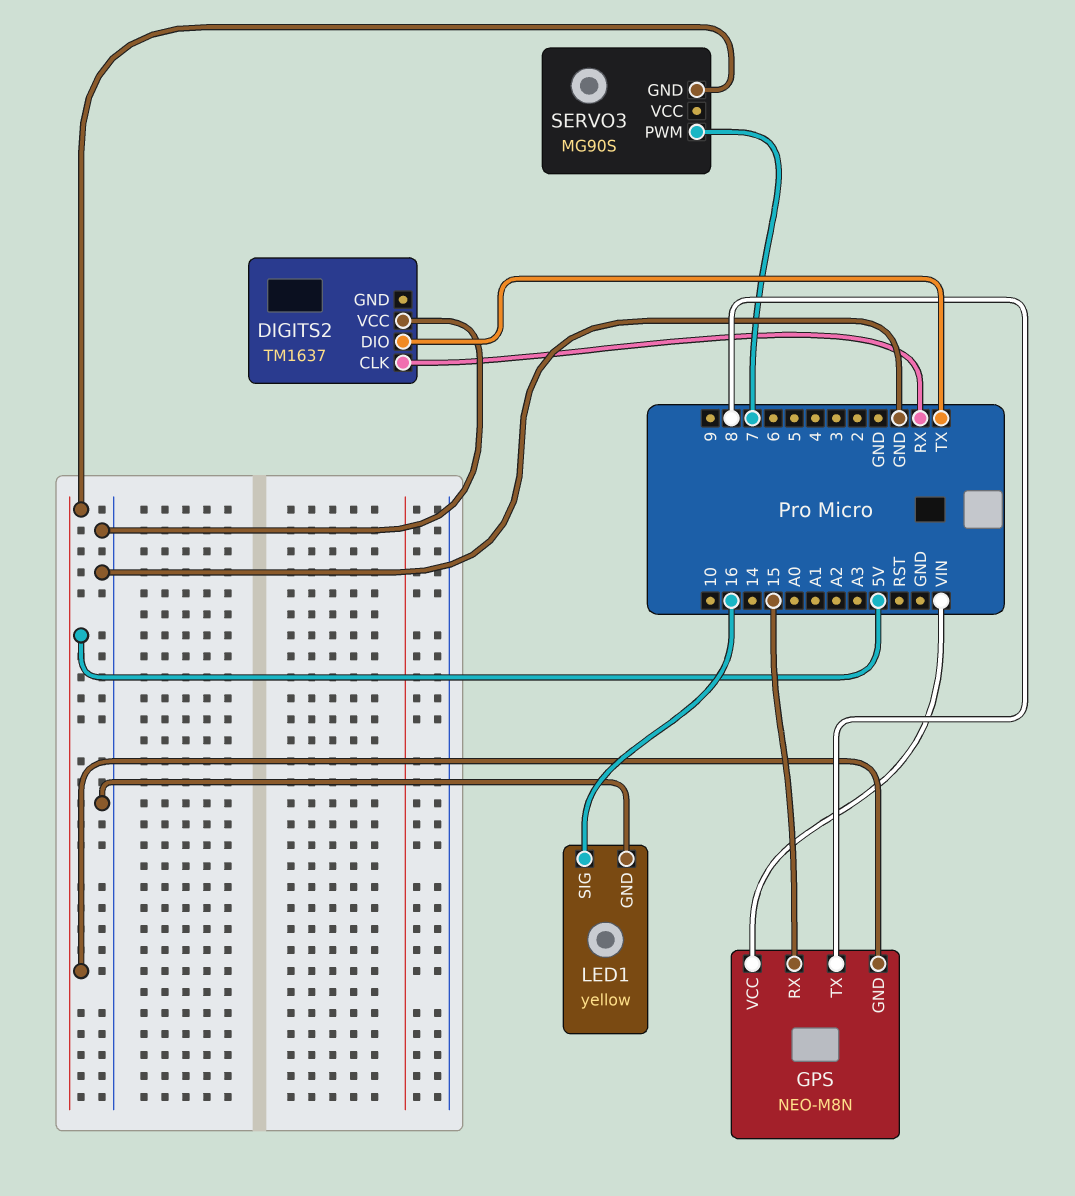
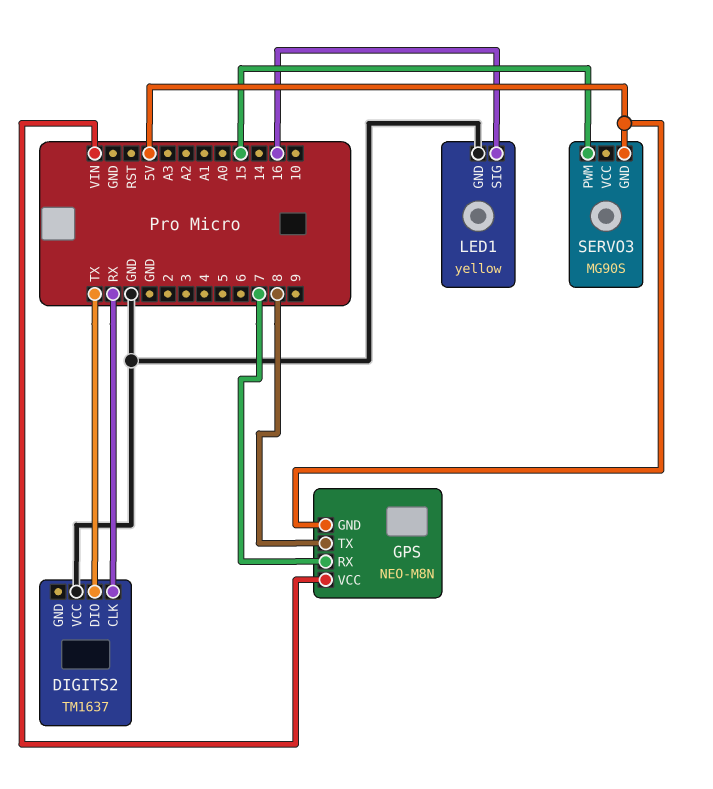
GPS pin RX: 15 -> 7
SERVO3 pin PWM: 7 -> 15

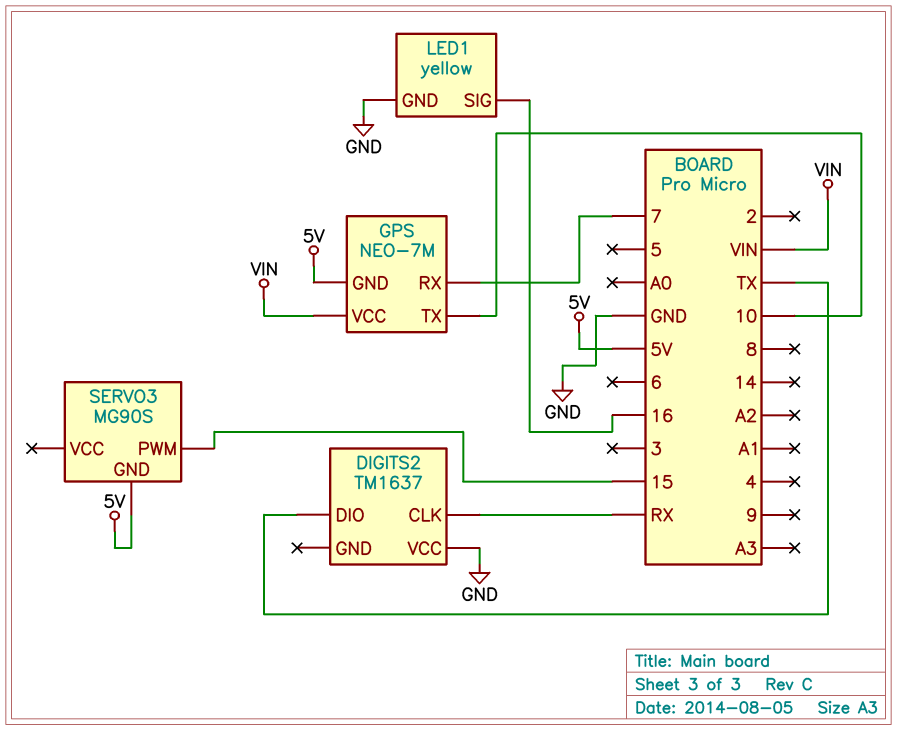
GPS: NEO-M8N -> NEO-7M
GPS pin TX: 8 -> 10

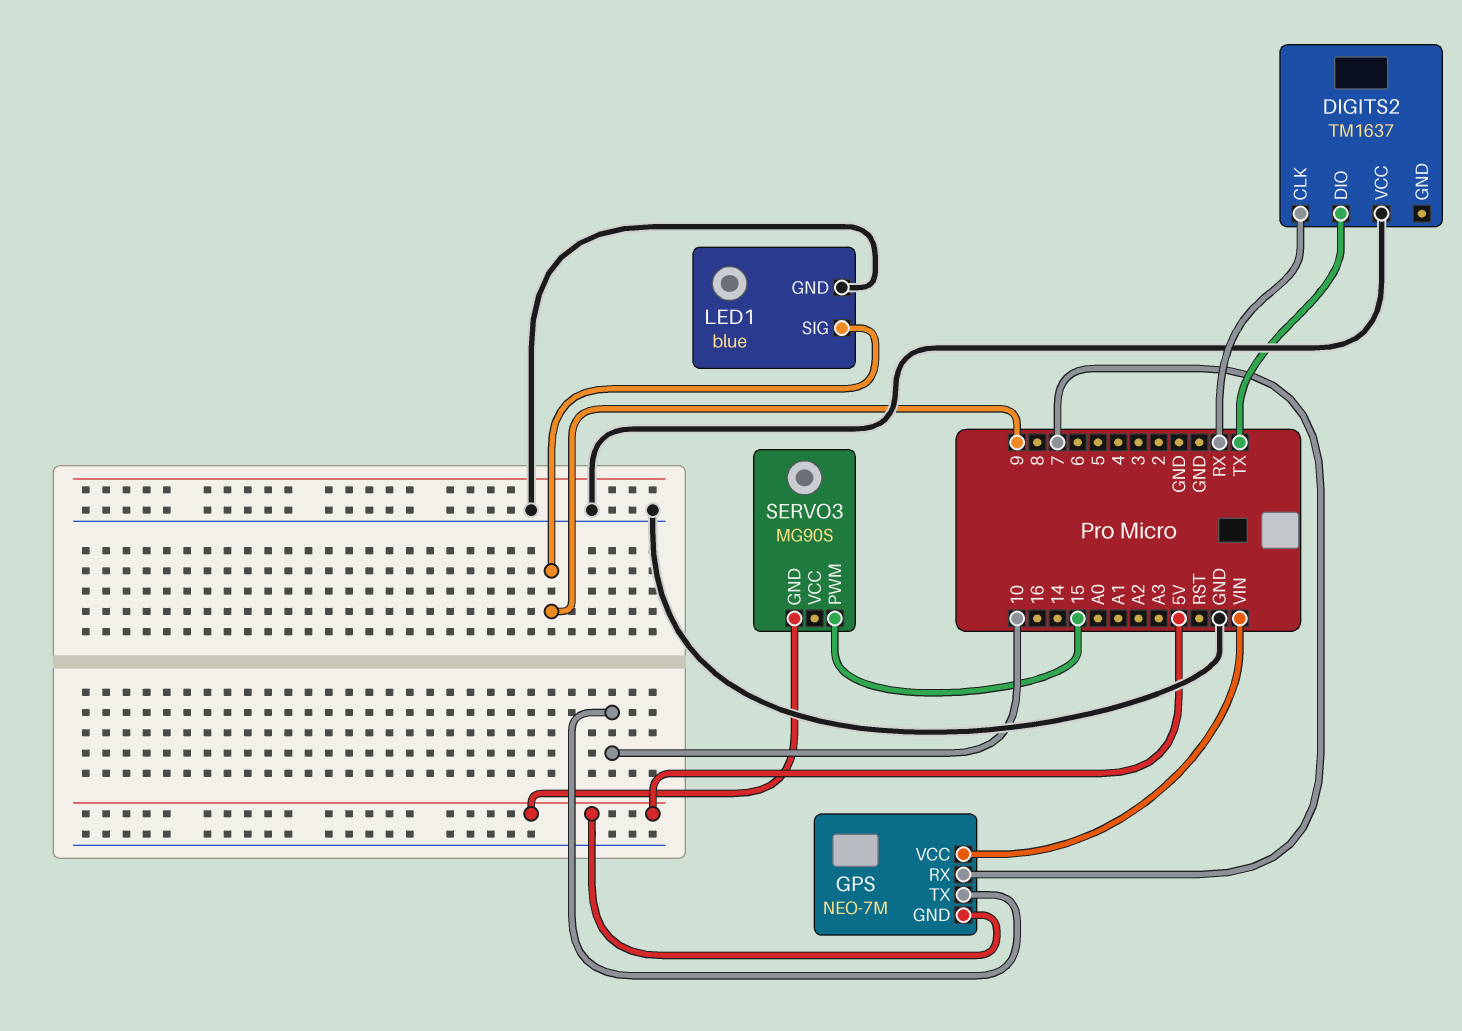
LED1: yellow -> blue
LED1 pin SIG: 16 -> 9

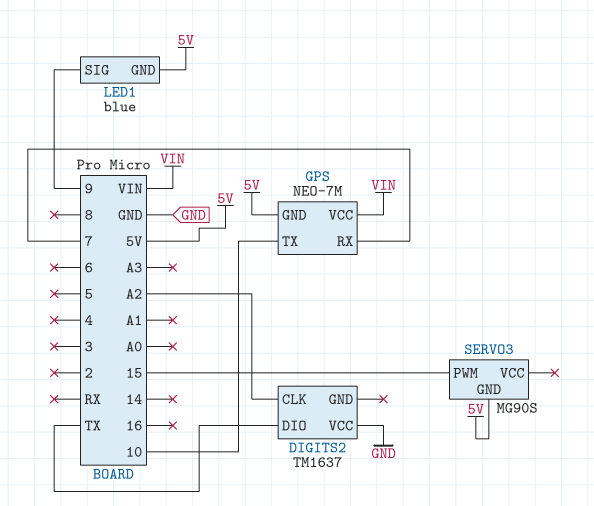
DIGITS2 pin CLK: RX -> A2
LED1 pin GND: GND -> 5V

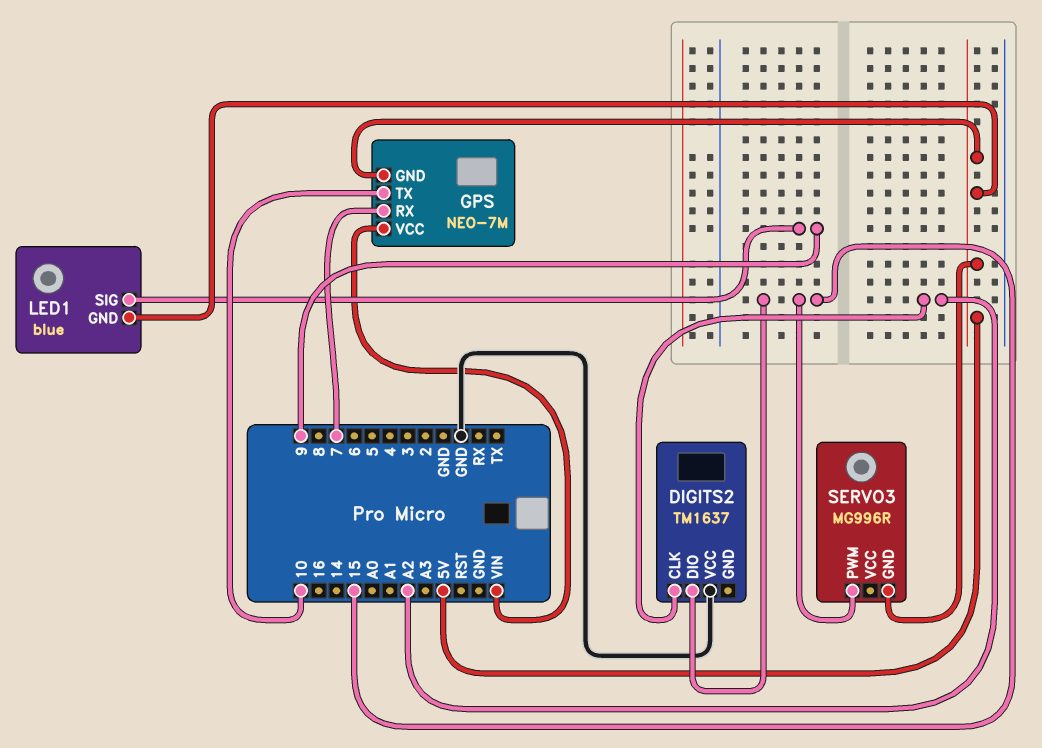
DIGITS2 pin DIO: TX -> 15
SERVO3: MG90S -> MG996R

